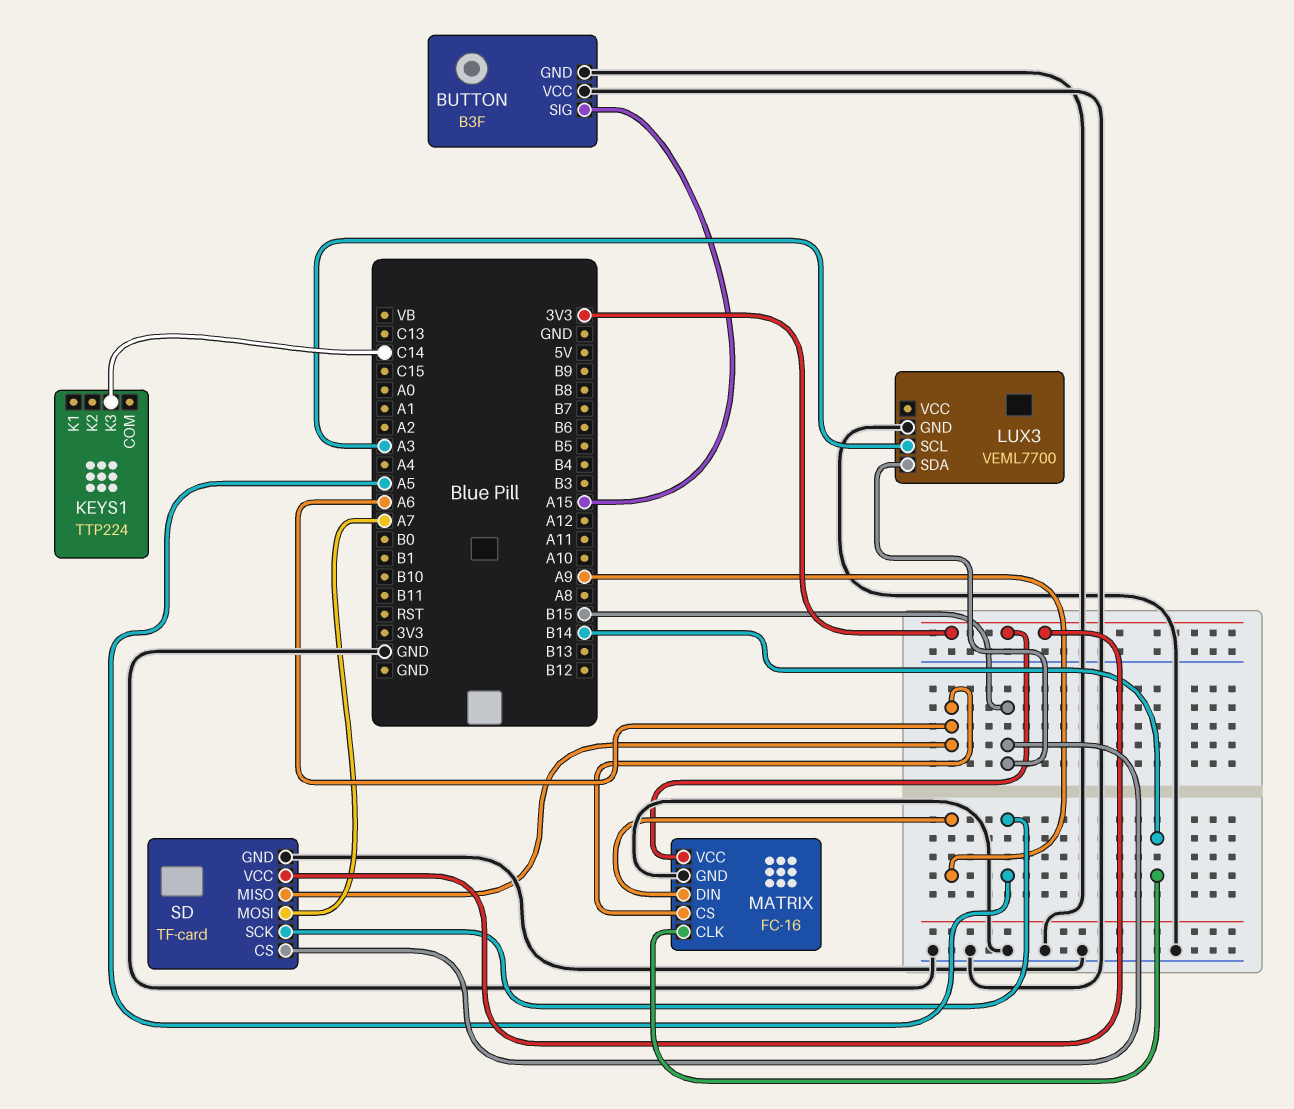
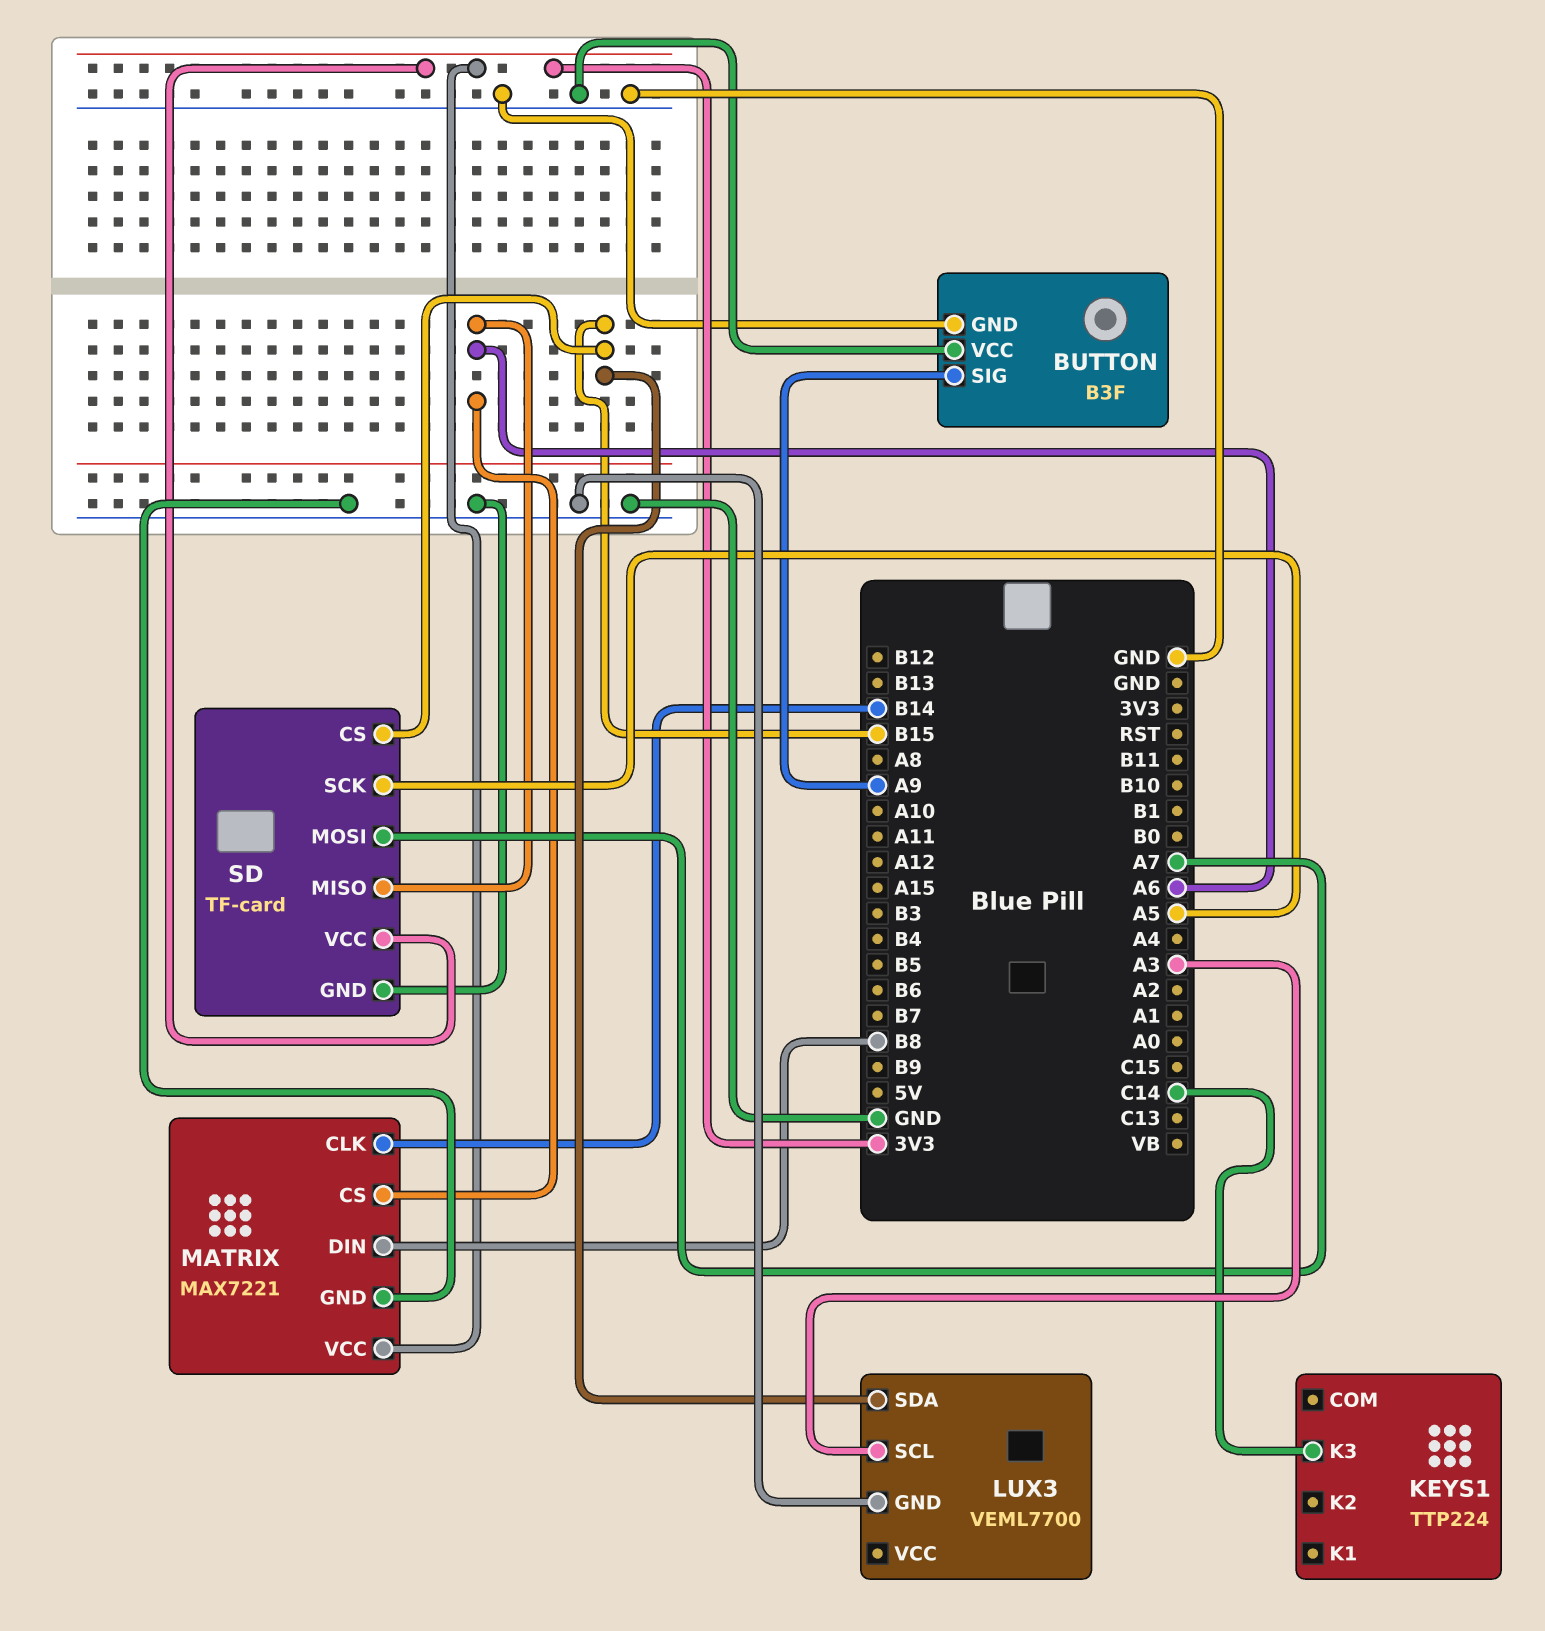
BUTTON pin SIG: A15 -> A9
MATRIX: FC-16 -> MAX7221
MATRIX pin DIN: A9 -> B8

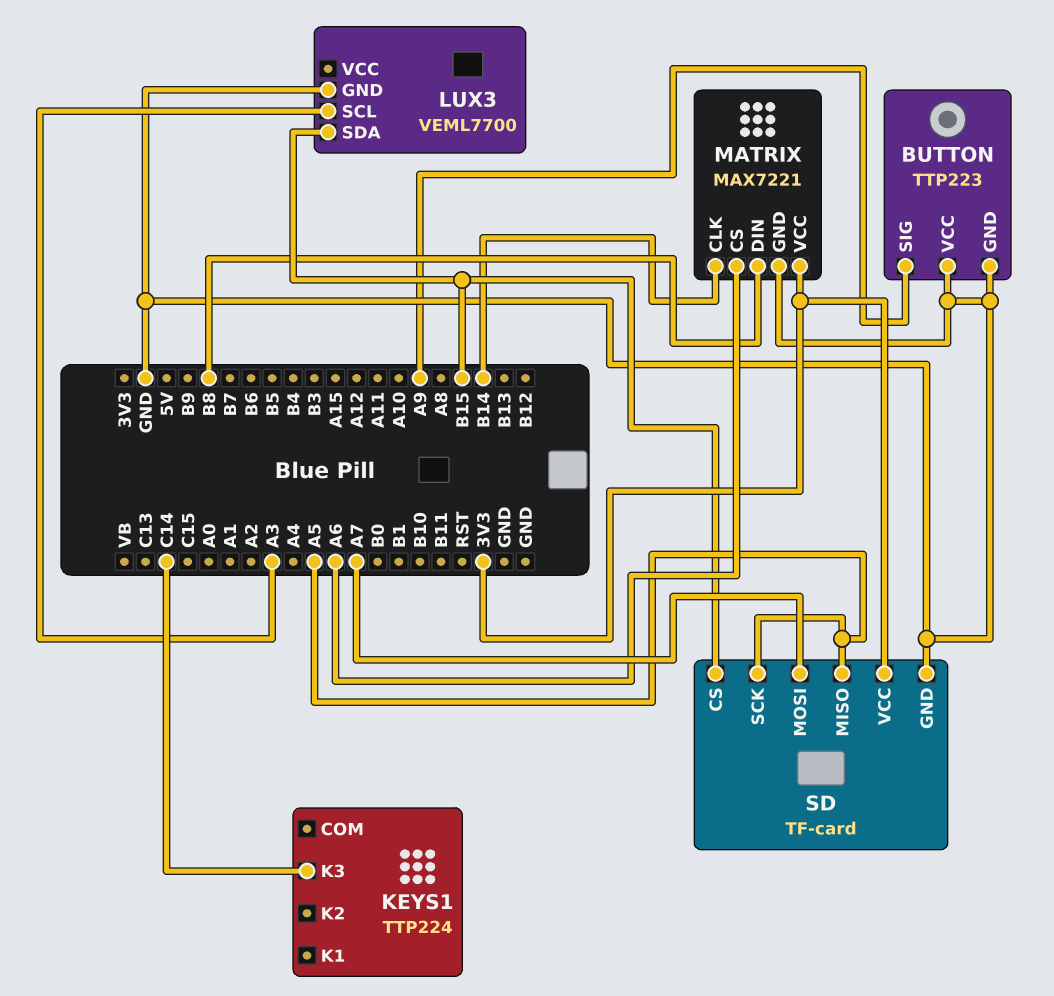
BUTTON: B3F -> TTP223
SD pin MISO: A6 -> A5

